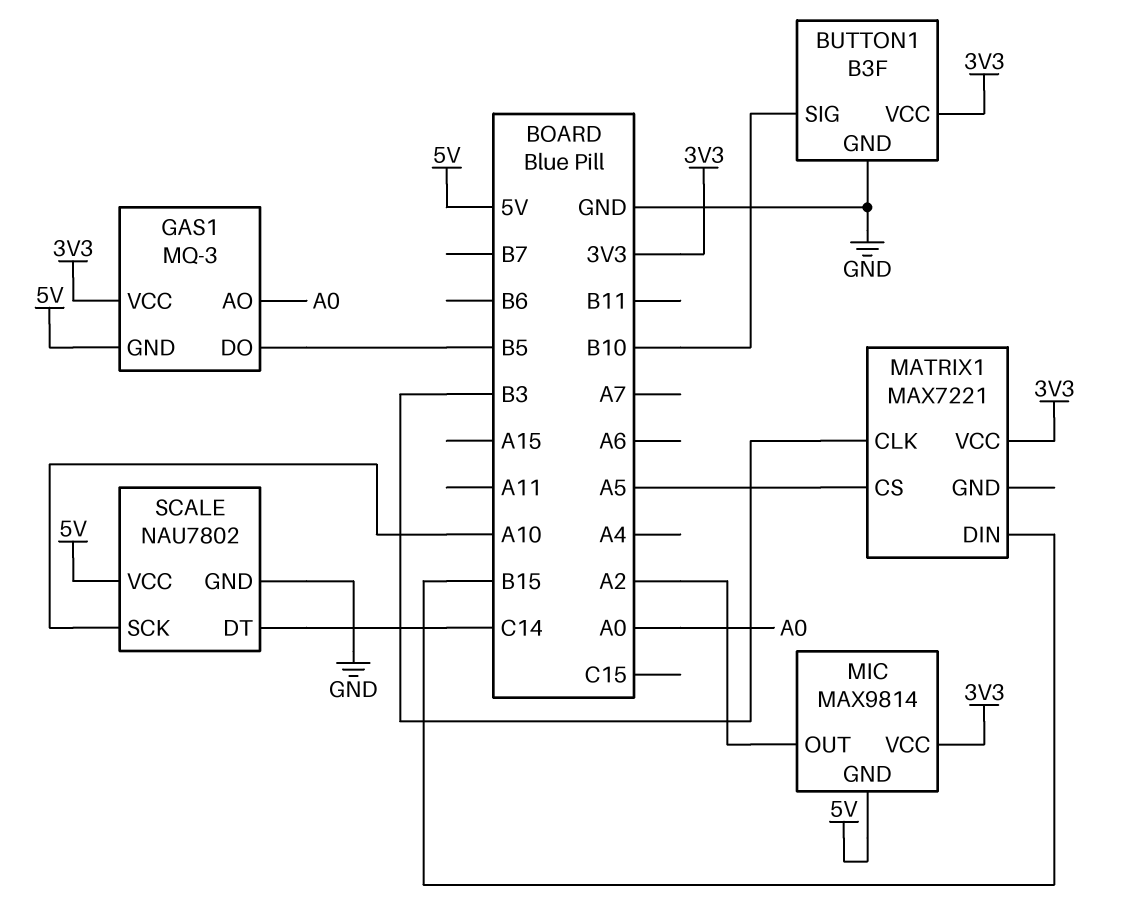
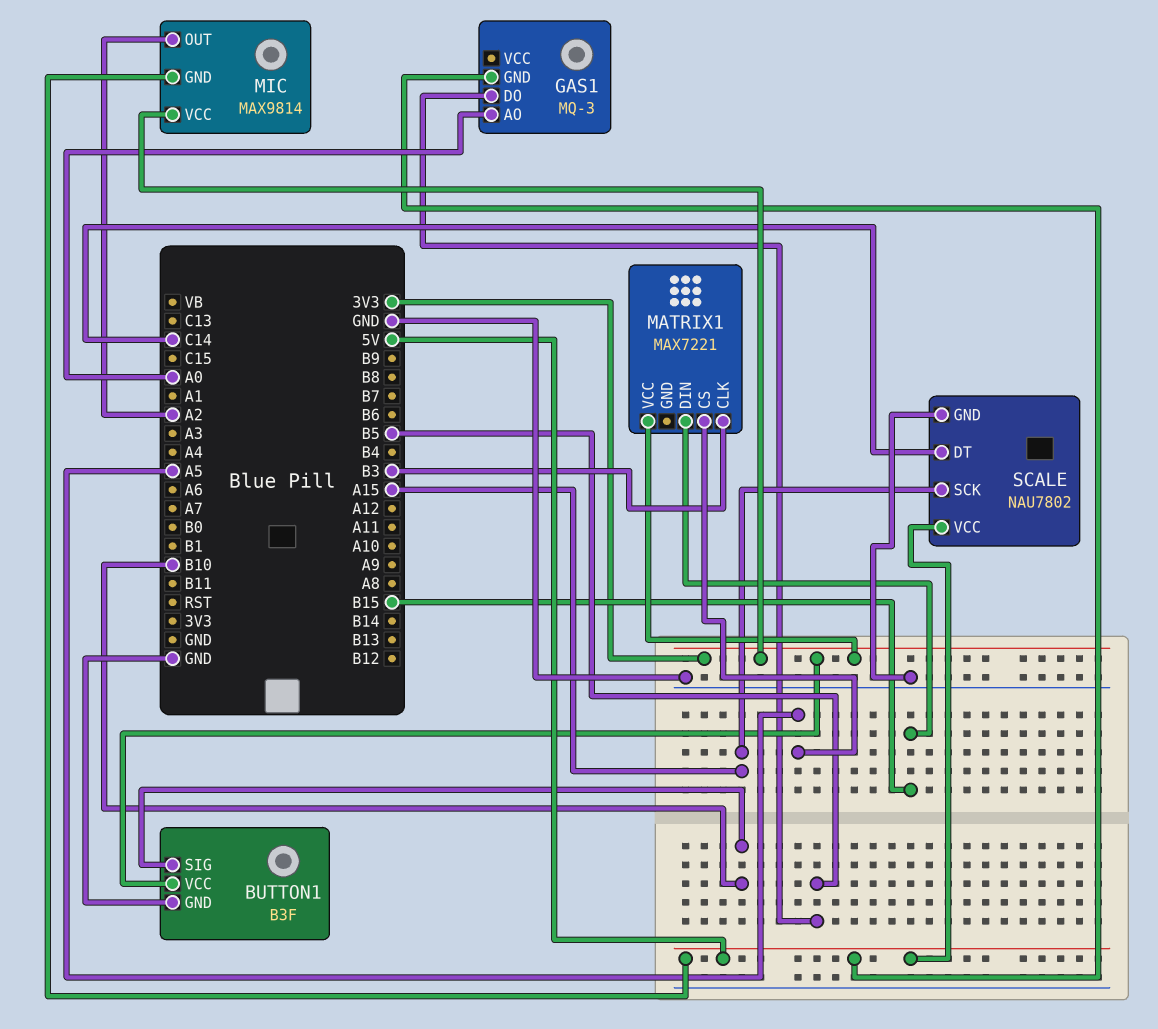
GAS1 pin VCC: 3V3 -> none
SCALE pin SCK: A10 -> A15

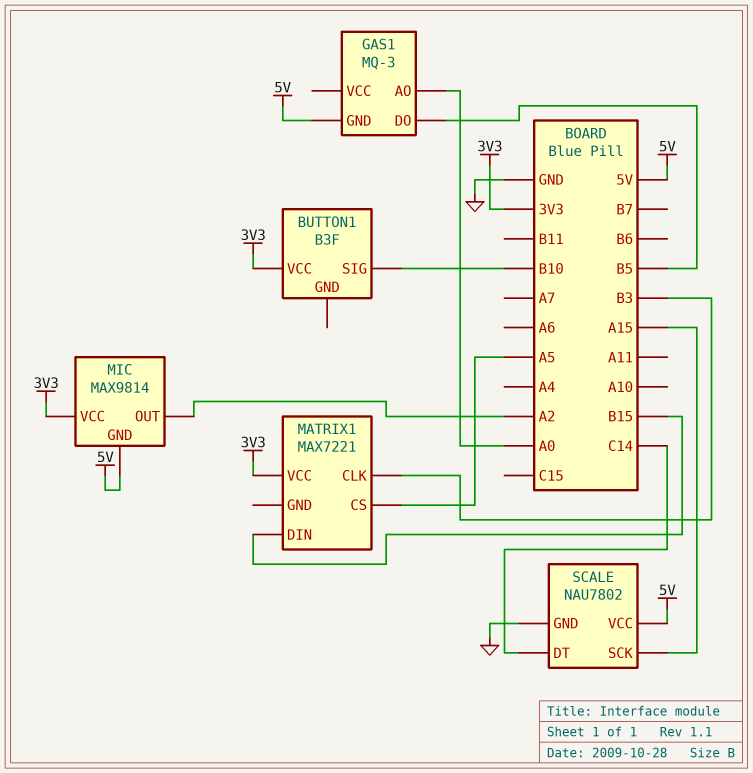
BUTTON1 pin GND: GND -> none

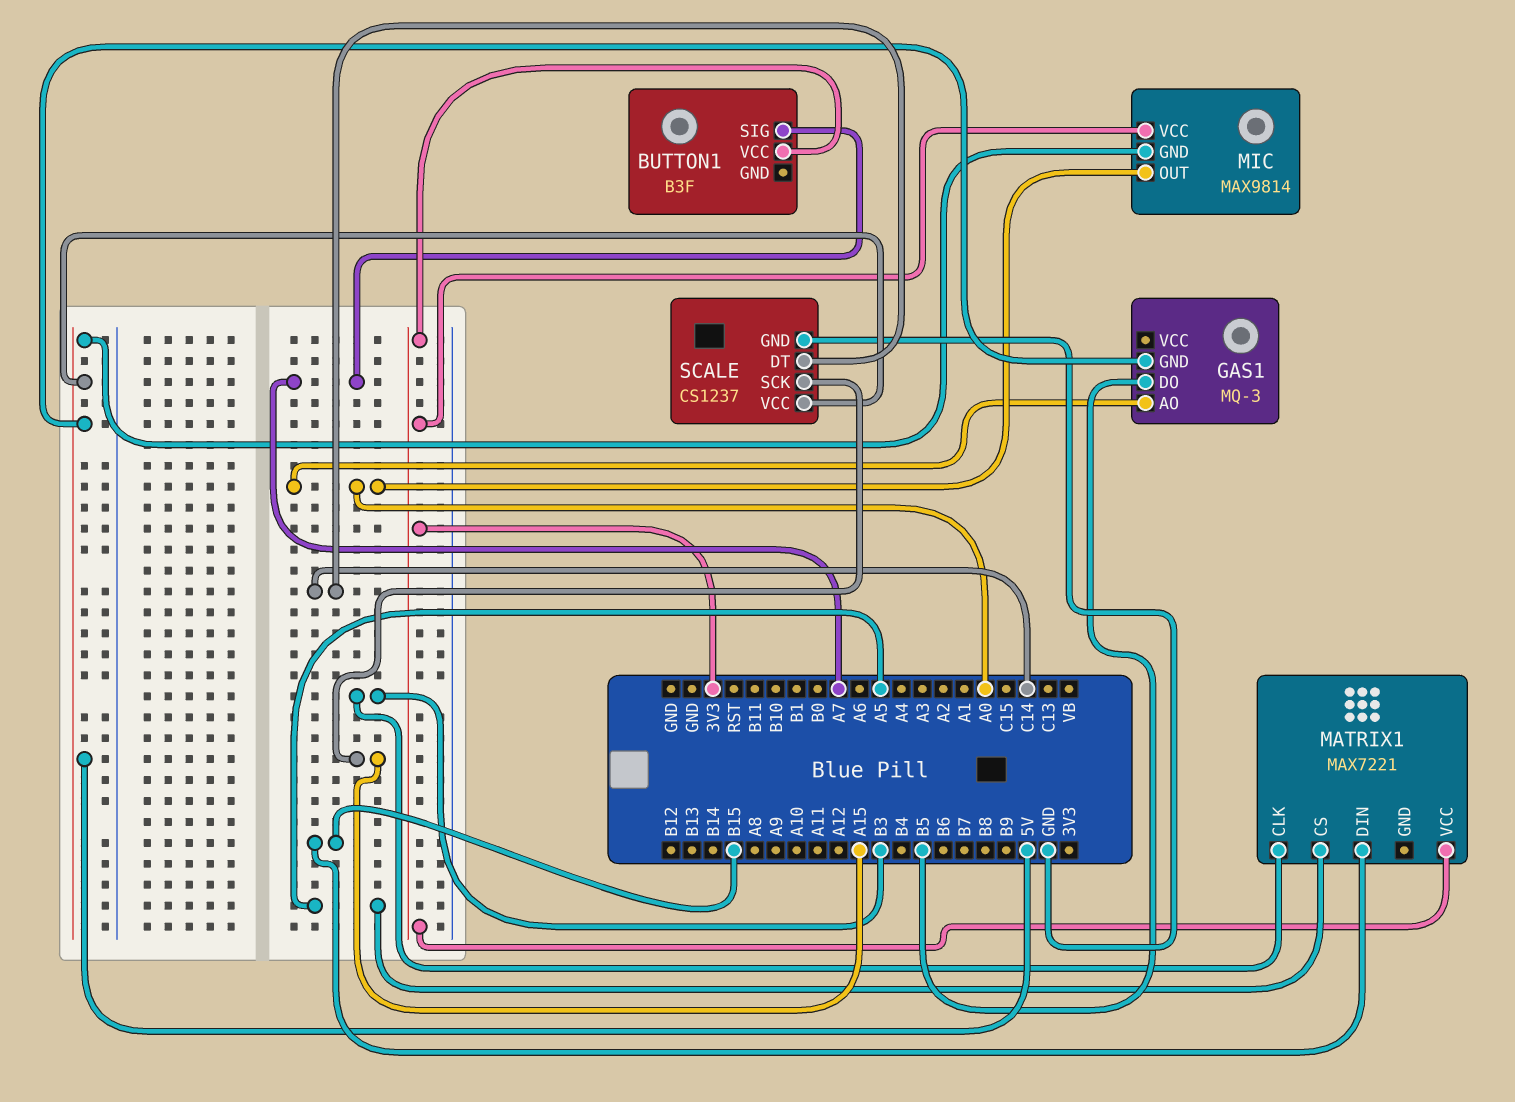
BUTTON1 pin SIG: B10 -> A7
MIC pin OUT: A2 -> A0
SCALE: NAU7802 -> CS1237

